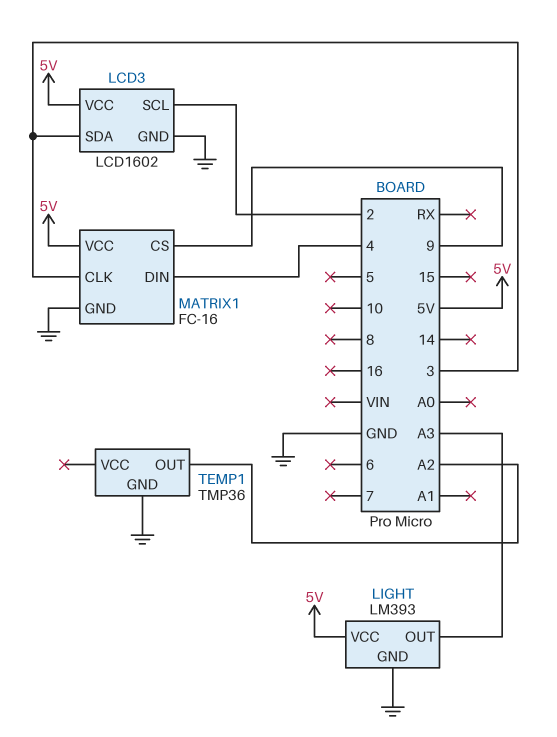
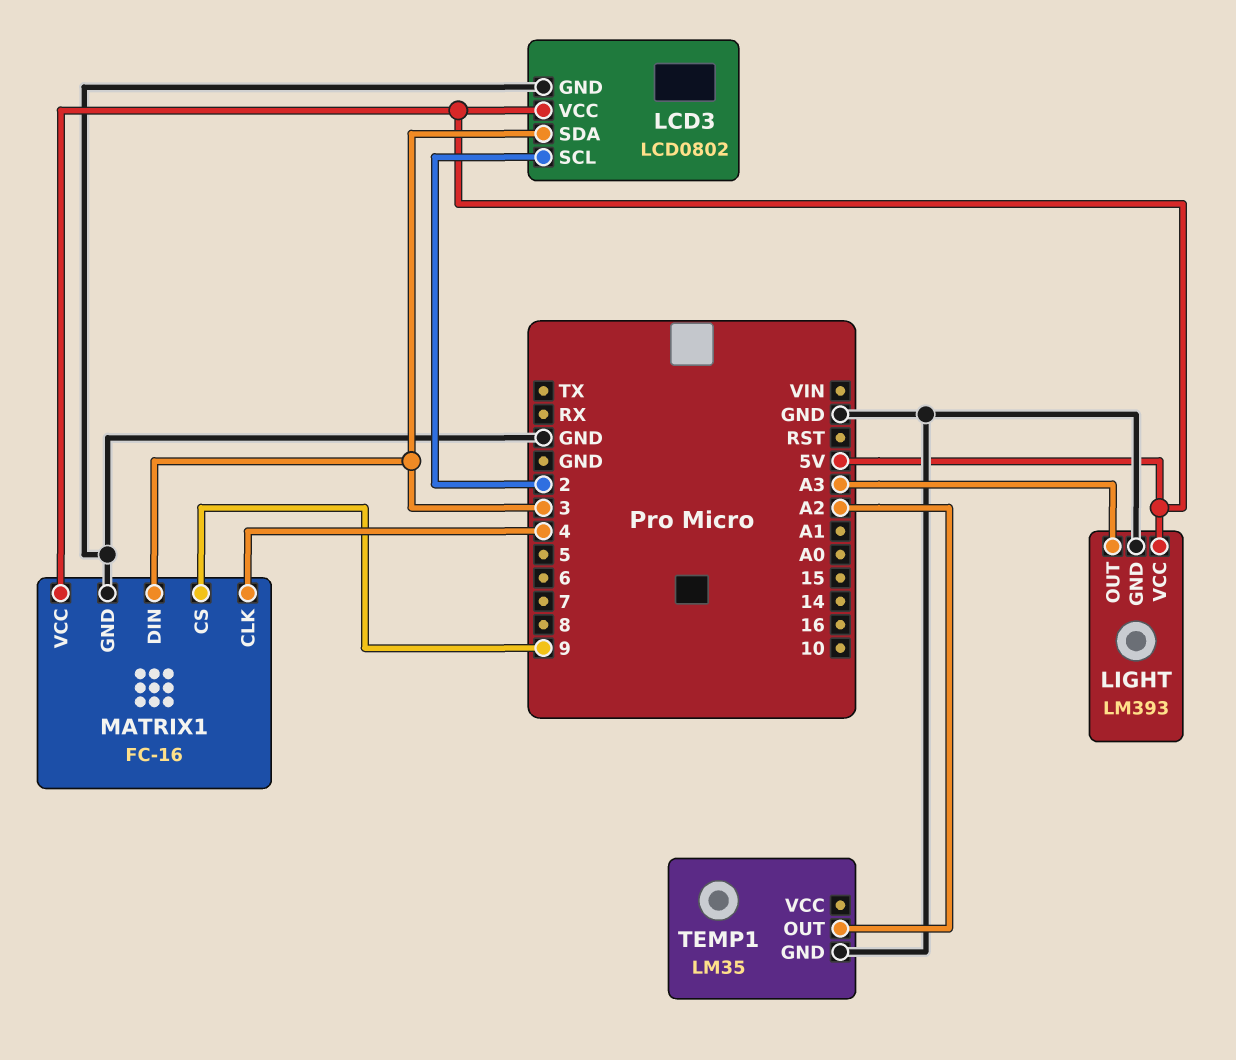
LCD3: LCD1602 -> LCD0802
MATRIX1 pin CLK: 3 -> 4
MATRIX1 pin DIN: 4 -> 3
TEMP1: TMP36 -> LM35

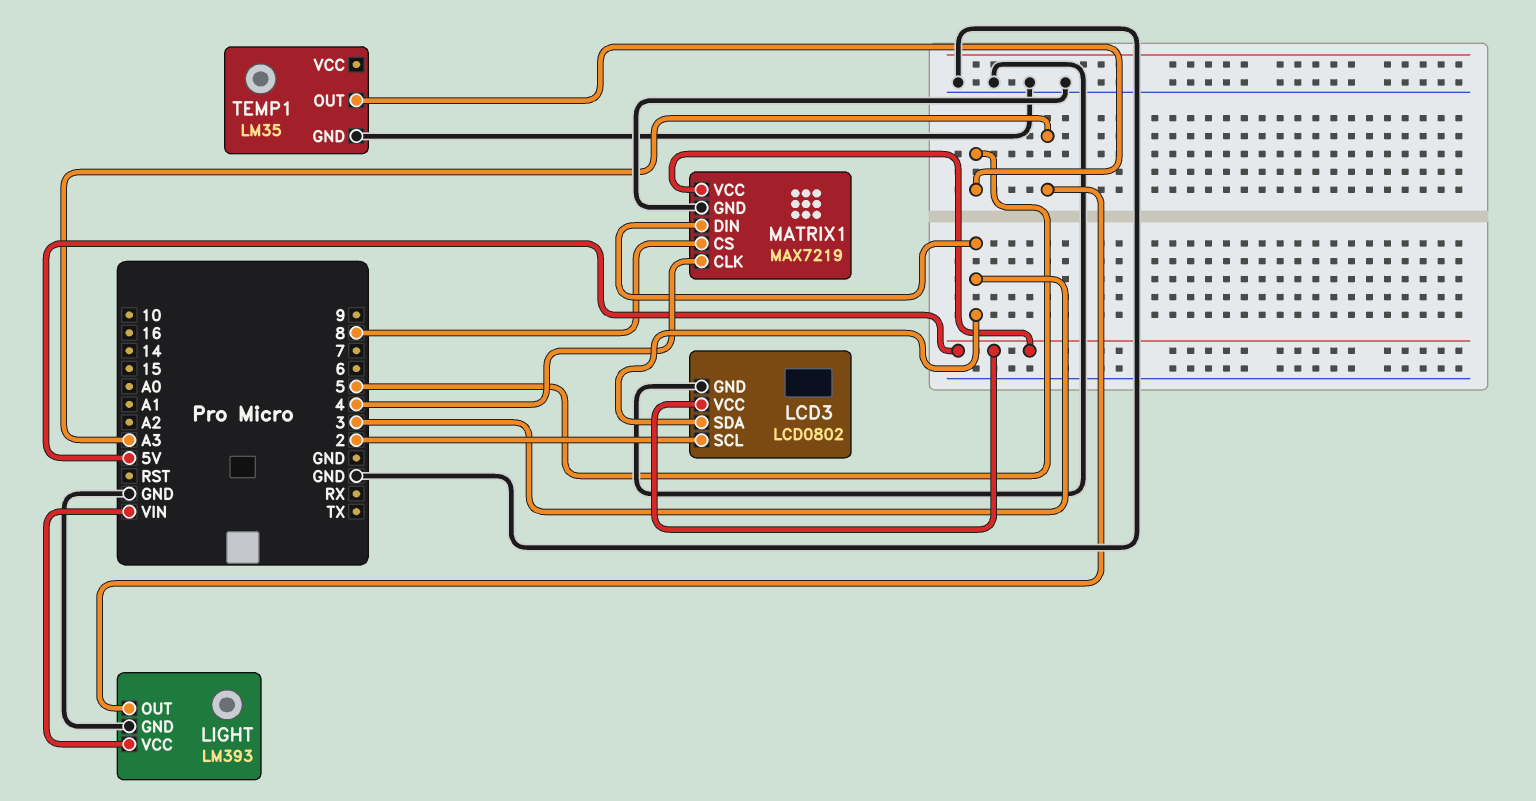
LIGHT pin VCC: 5V -> VIN
MATRIX1: FC-16 -> MAX7219
MATRIX1 pin CS: 9 -> 8
TEMP1 pin OUT: A2 -> 5

